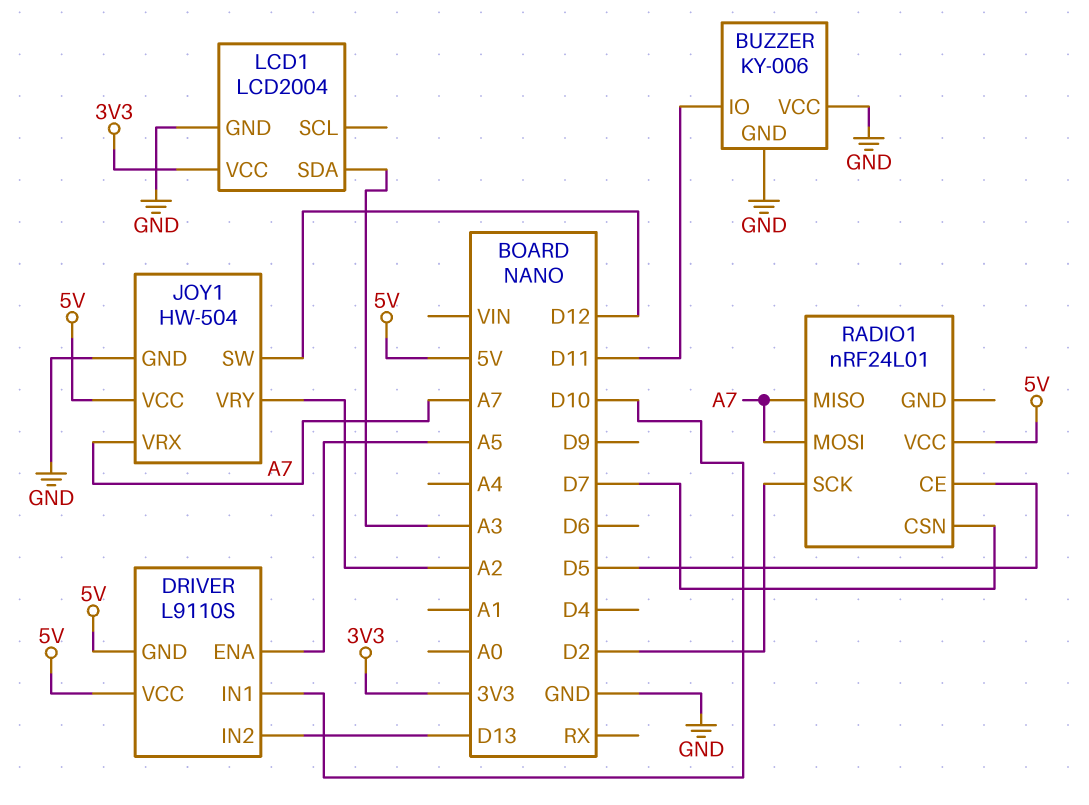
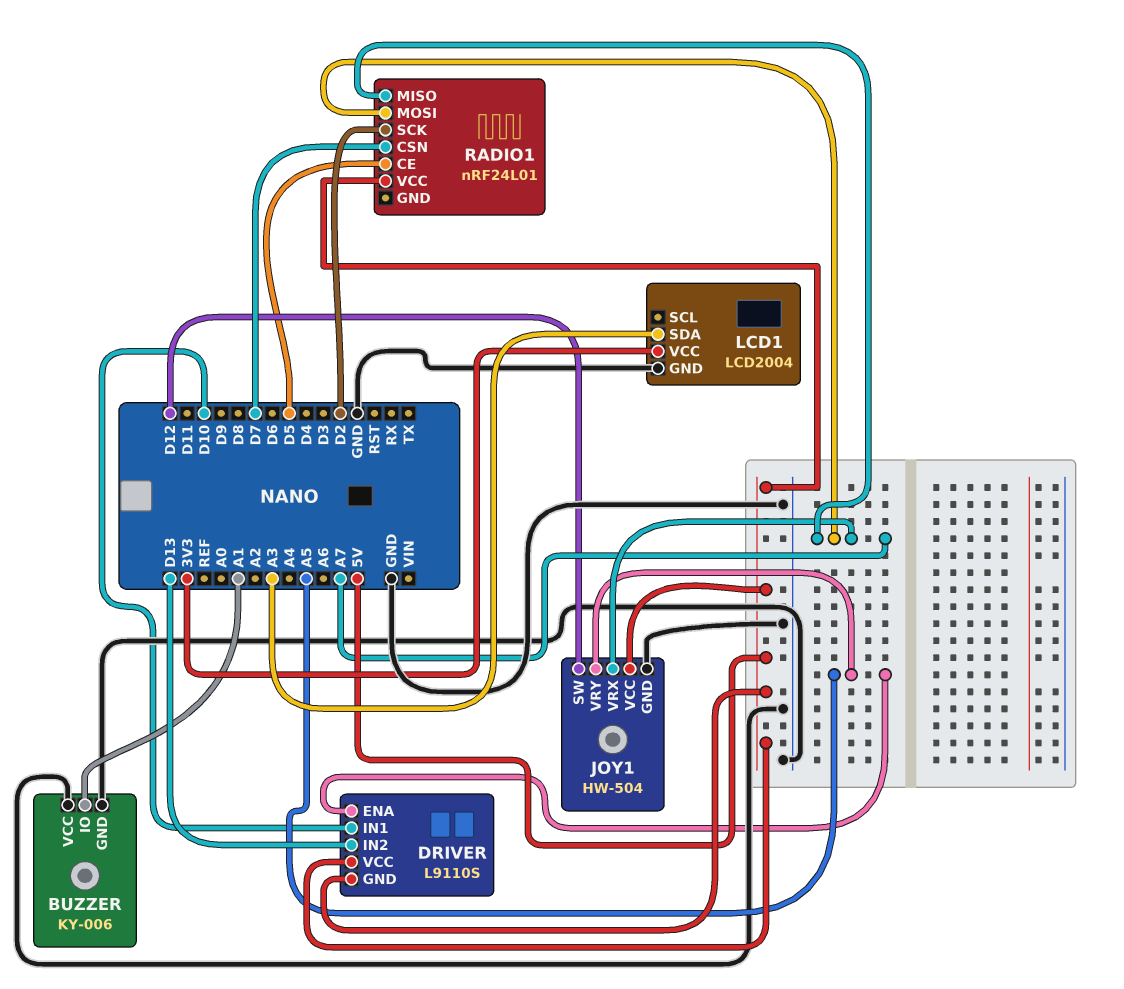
BUZZER pin IO: D11 -> A1
JOY1 pin VRY: A2 -> A5

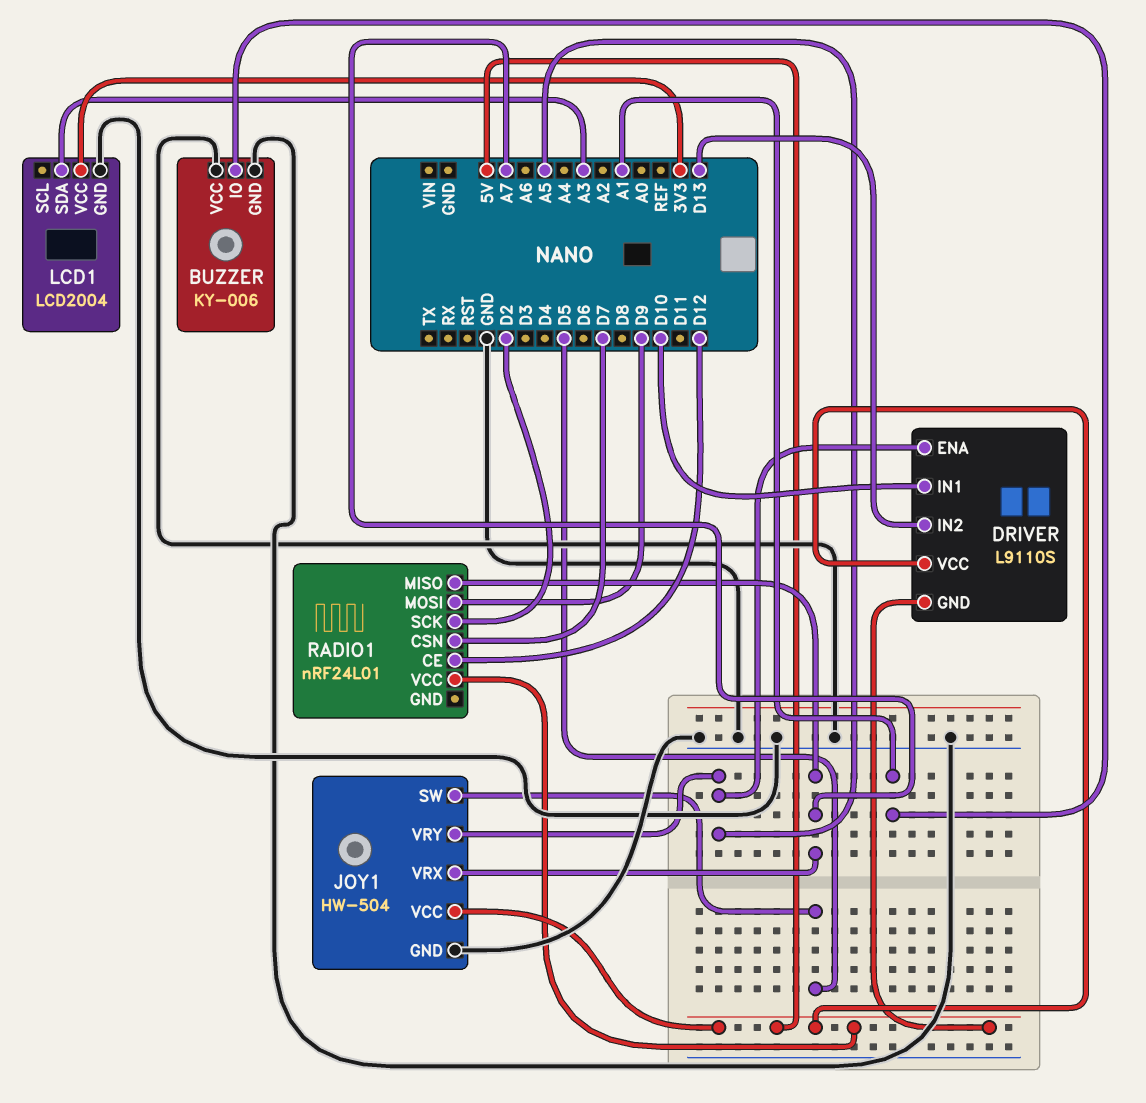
JOY1 pin SW: D12 -> D5
RADIO1 pin CE: D5 -> D12
RADIO1 pin MOSI: A7 -> D9

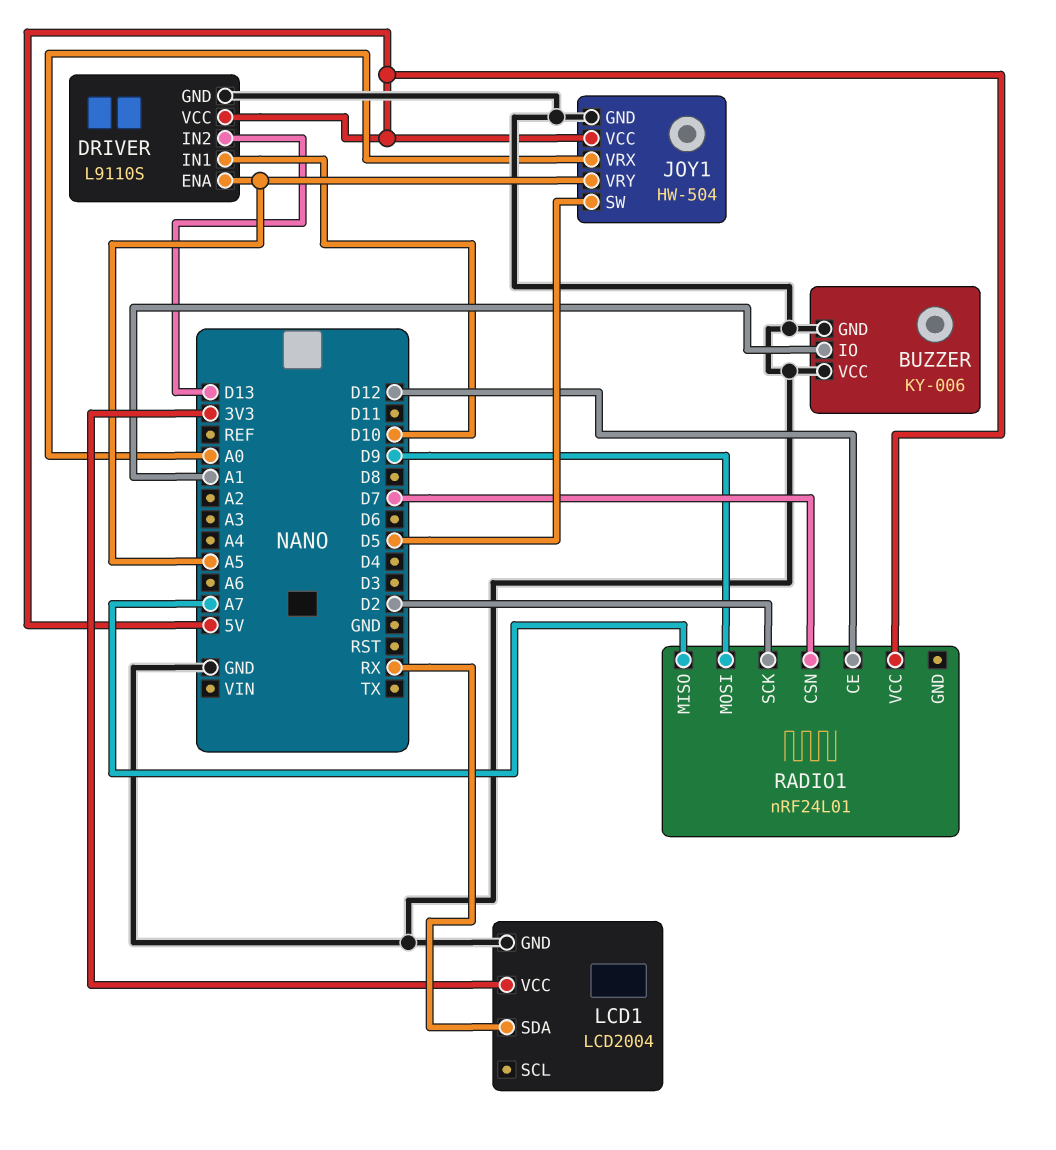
DRIVER pin GND: 5V -> GND
JOY1 pin VRX: A7 -> A0
LCD1 pin SDA: A3 -> RX

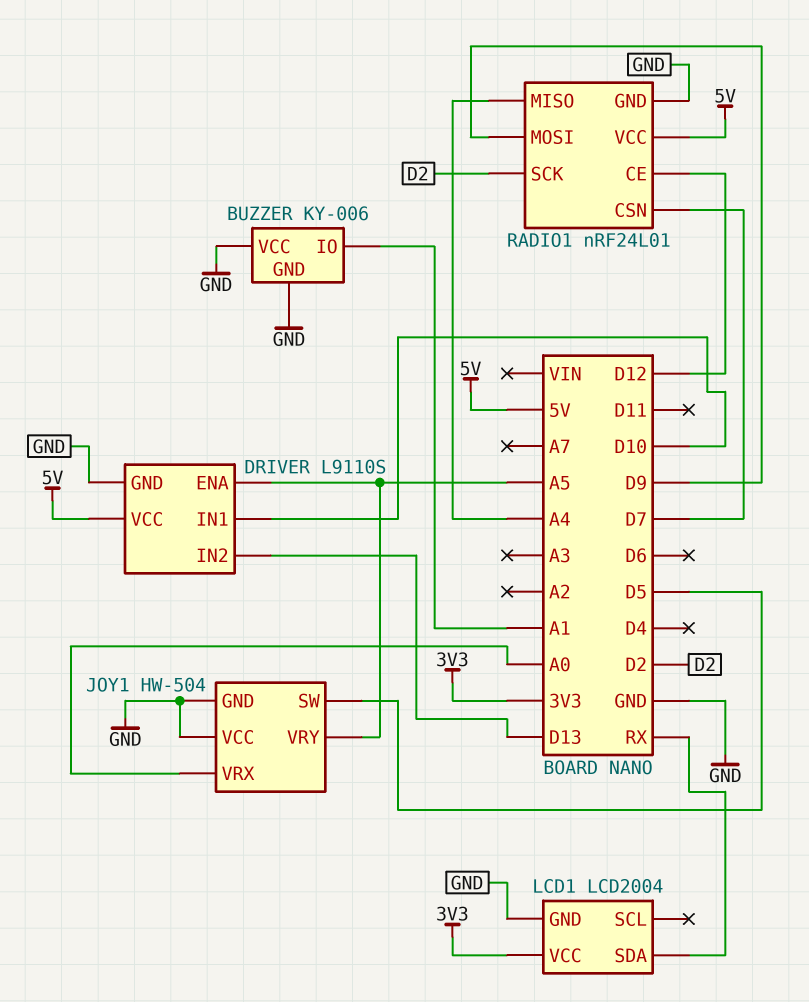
JOY1 pin VCC: 5V -> GND
RADIO1 pin GND: none -> GND
RADIO1 pin MISO: A7 -> A4

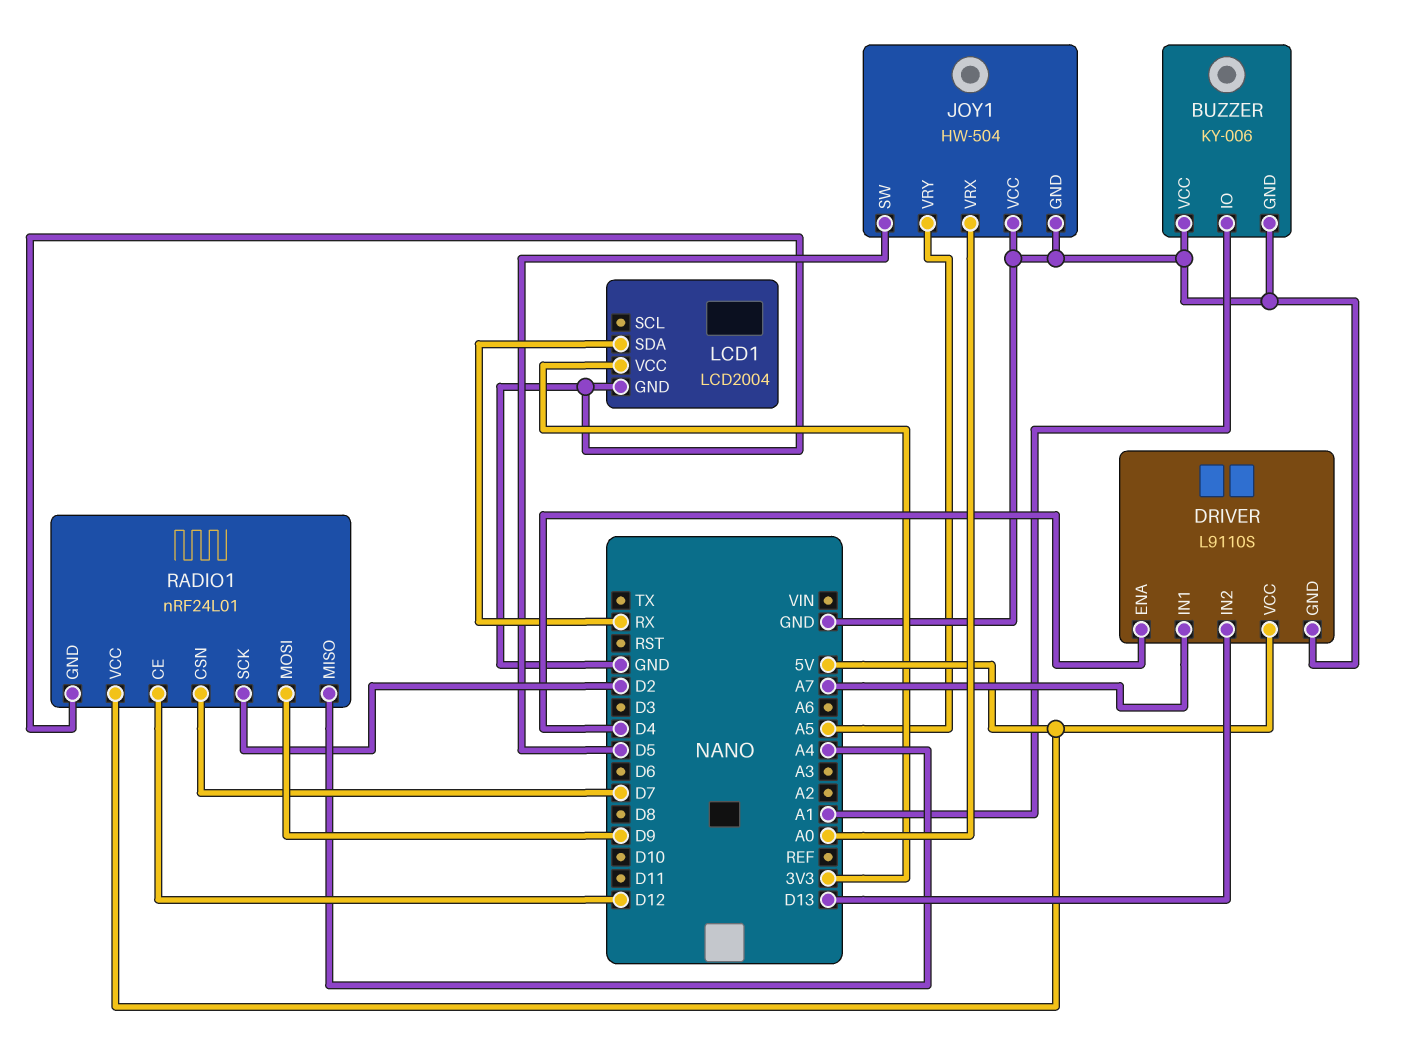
DRIVER pin ENA: A5 -> D4
DRIVER pin IN1: D10 -> A7

